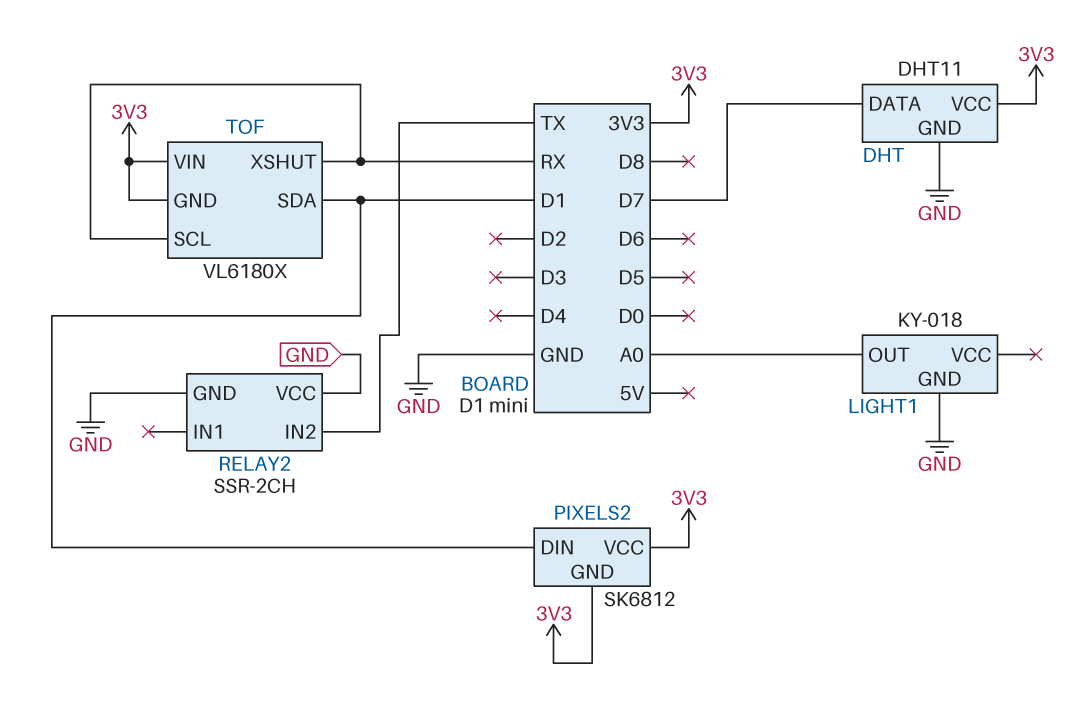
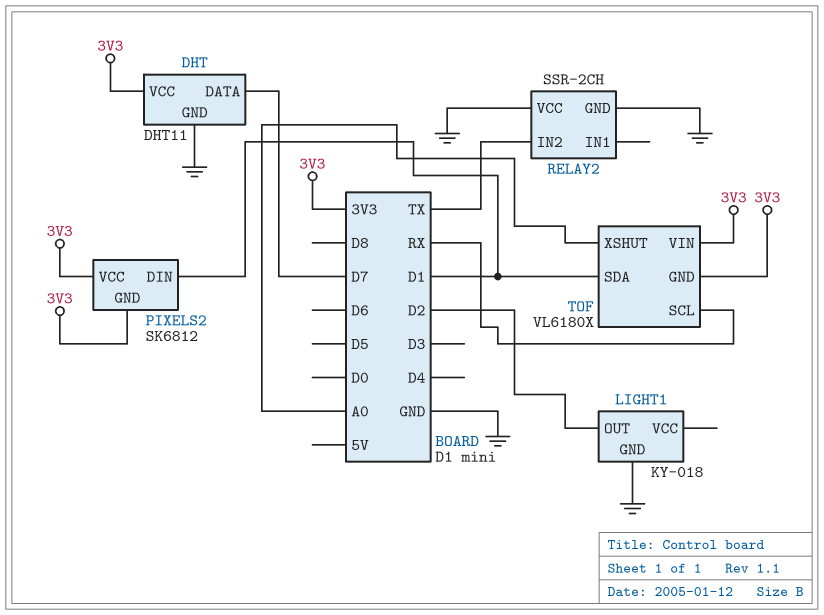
LIGHT1 pin OUT: A0 -> D2
TOF pin XSHUT: RX -> A0

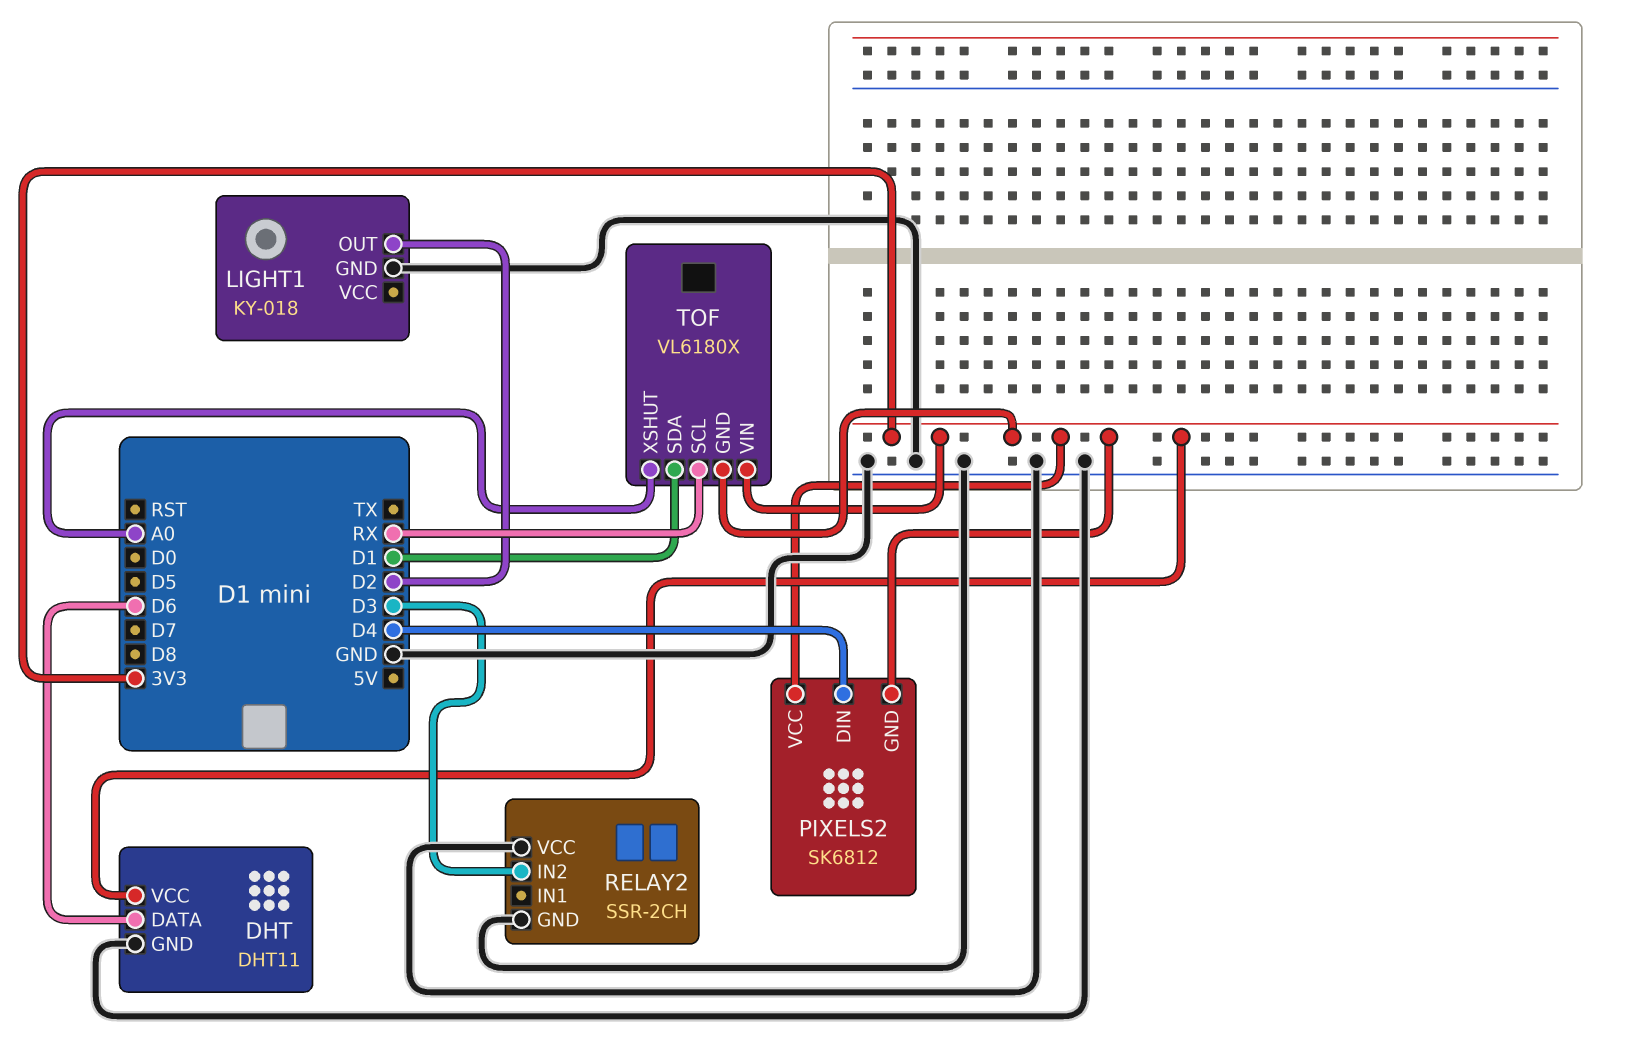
DHT pin DATA: D7 -> D6
PIXELS2 pin DIN: D1 -> D4
RELAY2 pin IN2: TX -> D3

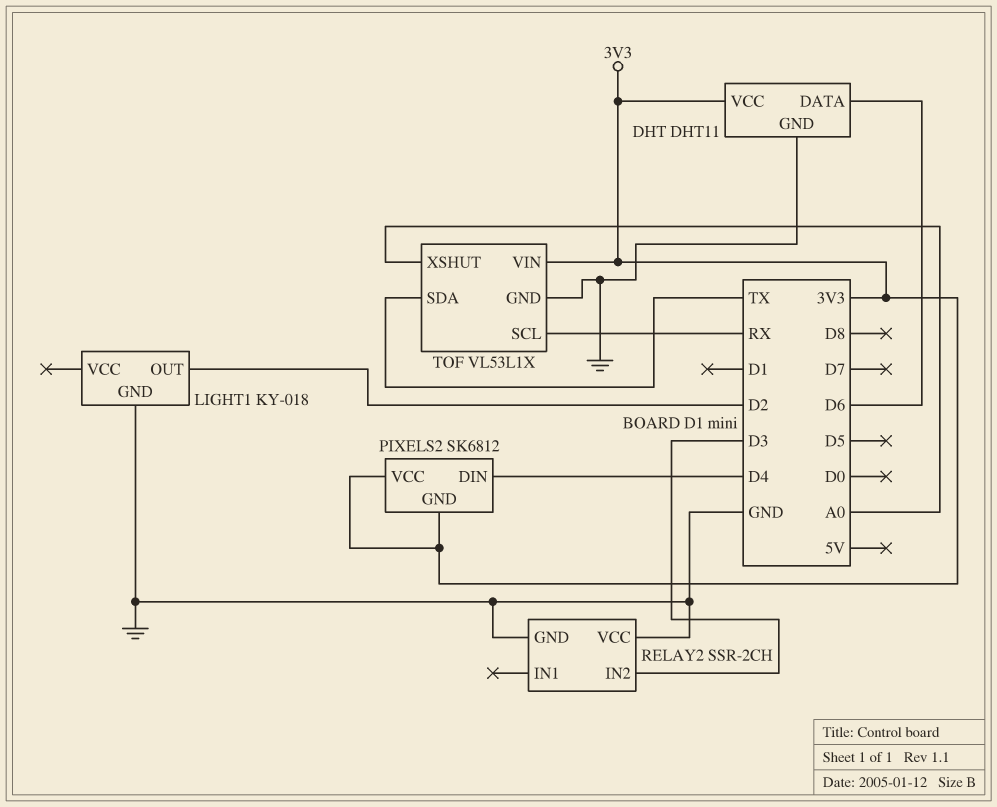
TOF: VL6180X -> VL53L1X
TOF pin GND: 3V3 -> GND
TOF pin SDA: D1 -> TX

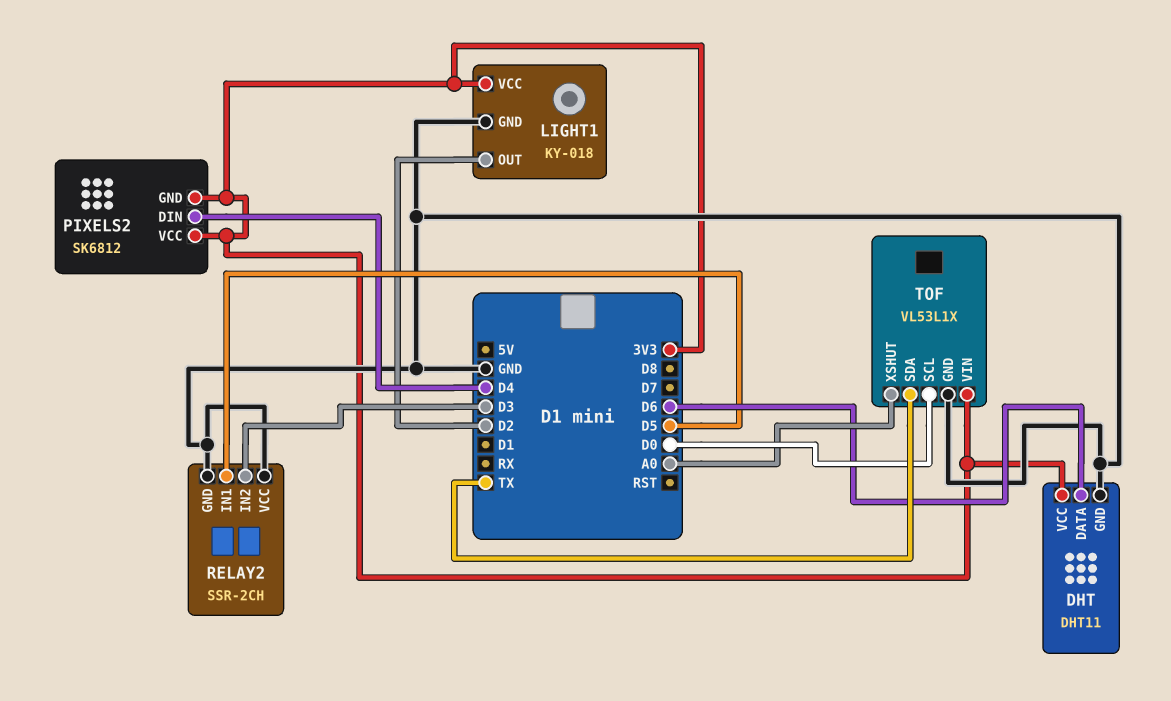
LIGHT1 pin VCC: none -> 3V3
RELAY2 pin IN1: none -> D5
TOF pin SCL: RX -> D0

